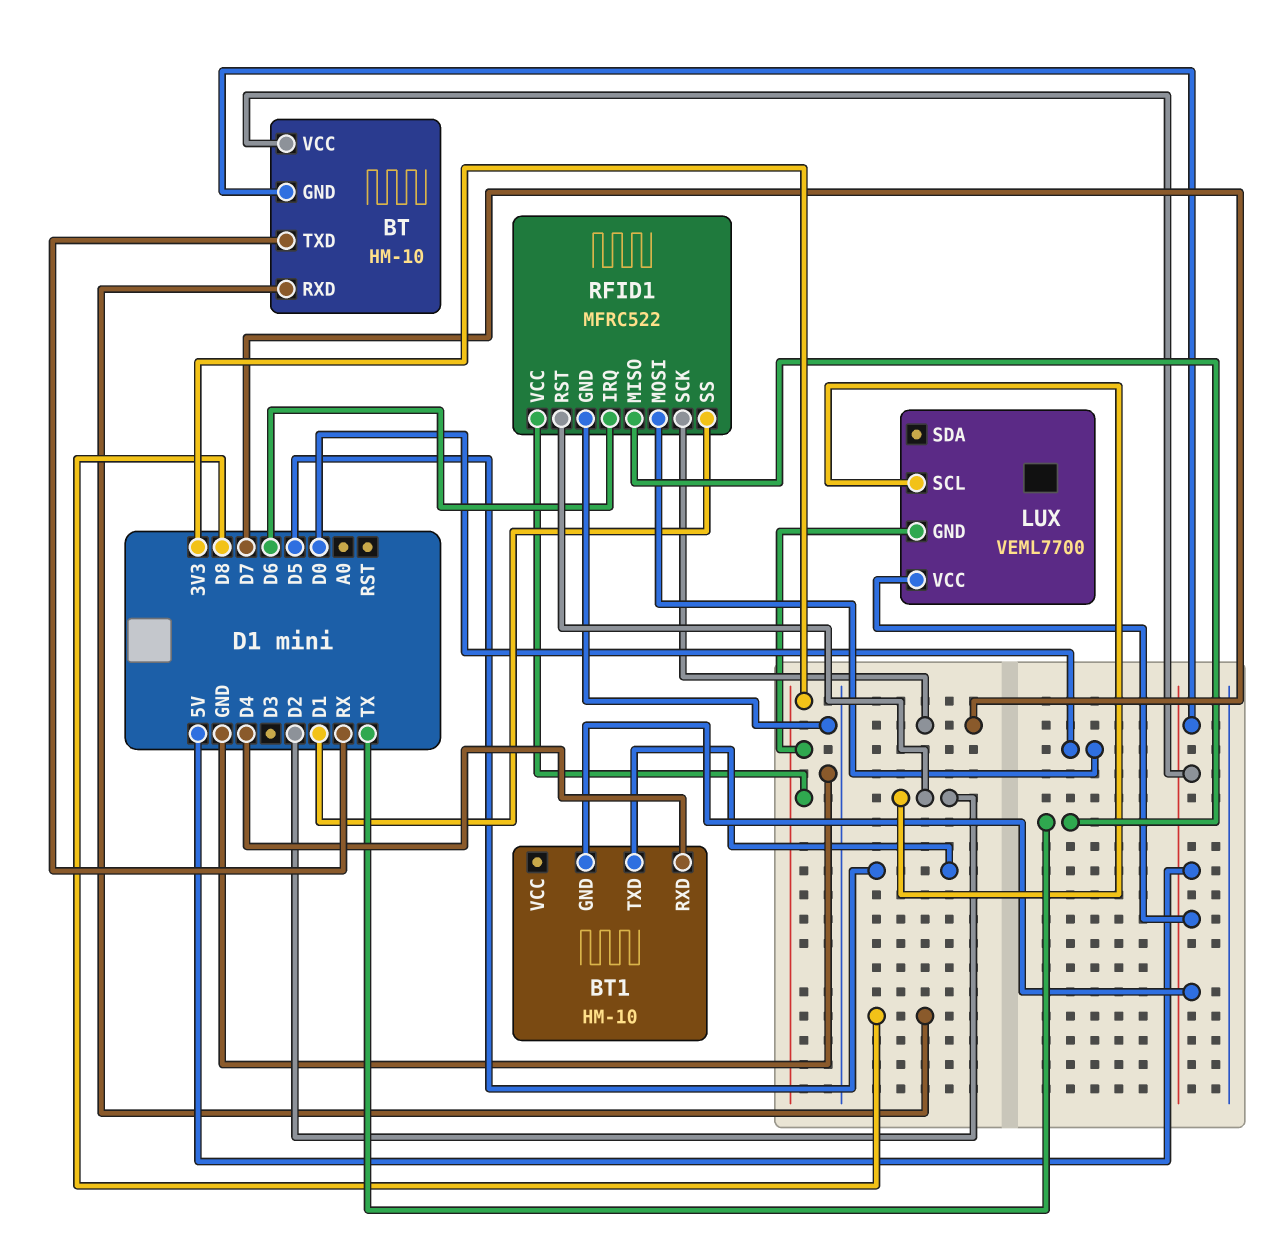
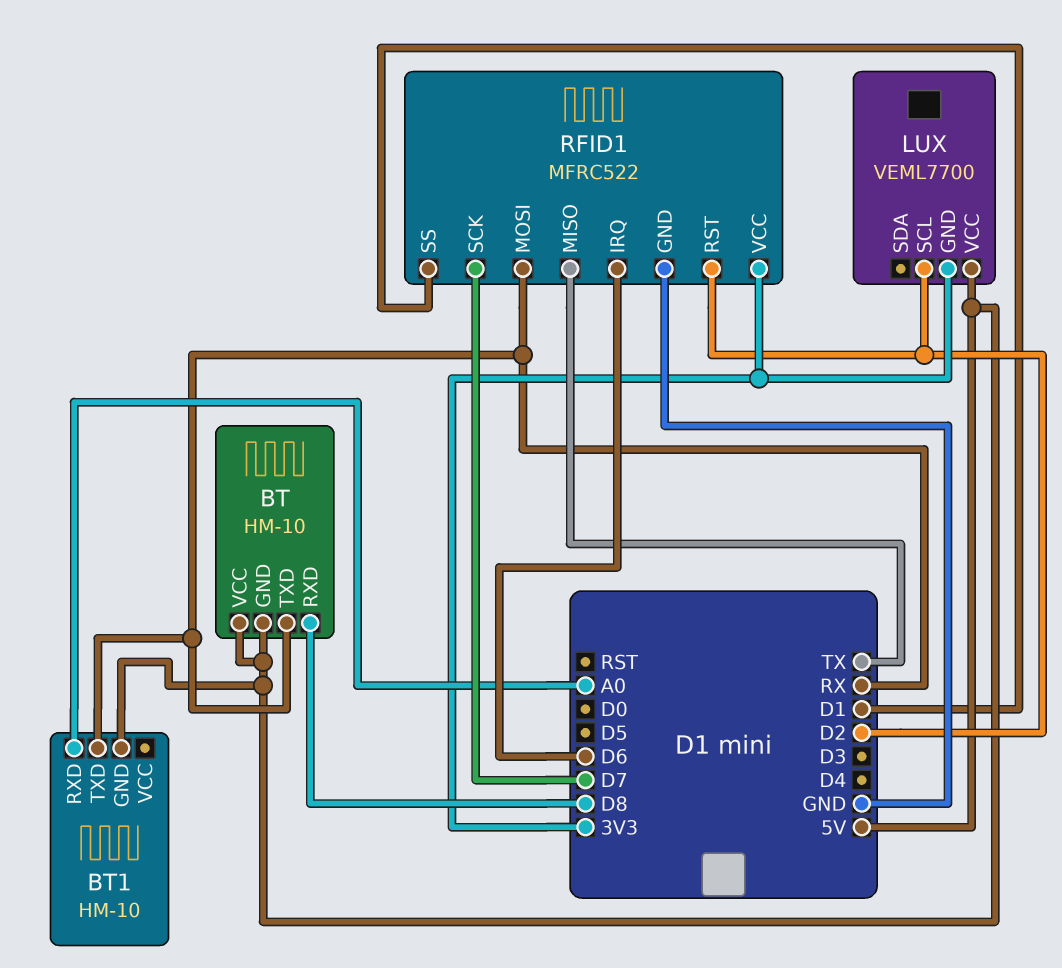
BT1 pin RXD: D4 -> A0
BT1 pin TXD: D5 -> RX
RFID1 pin MOSI: D0 -> RX

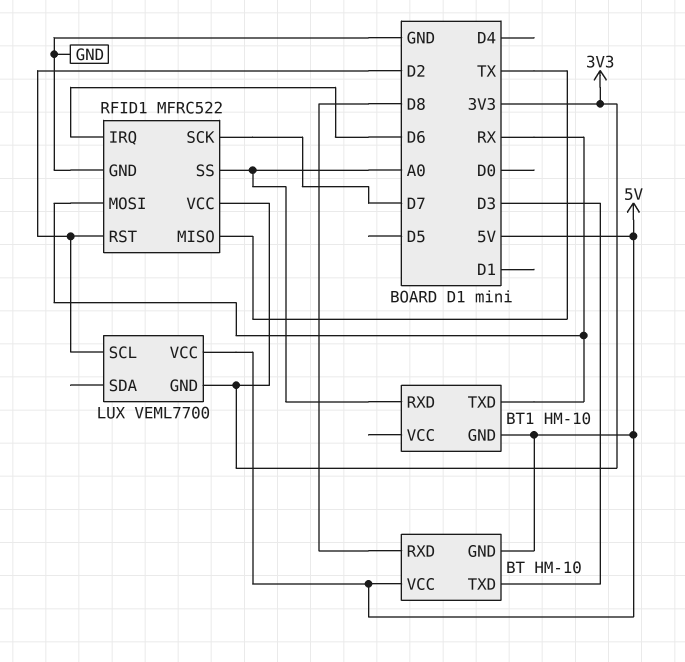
BT pin TXD: RX -> D3
RFID1 pin SS: D1 -> A0

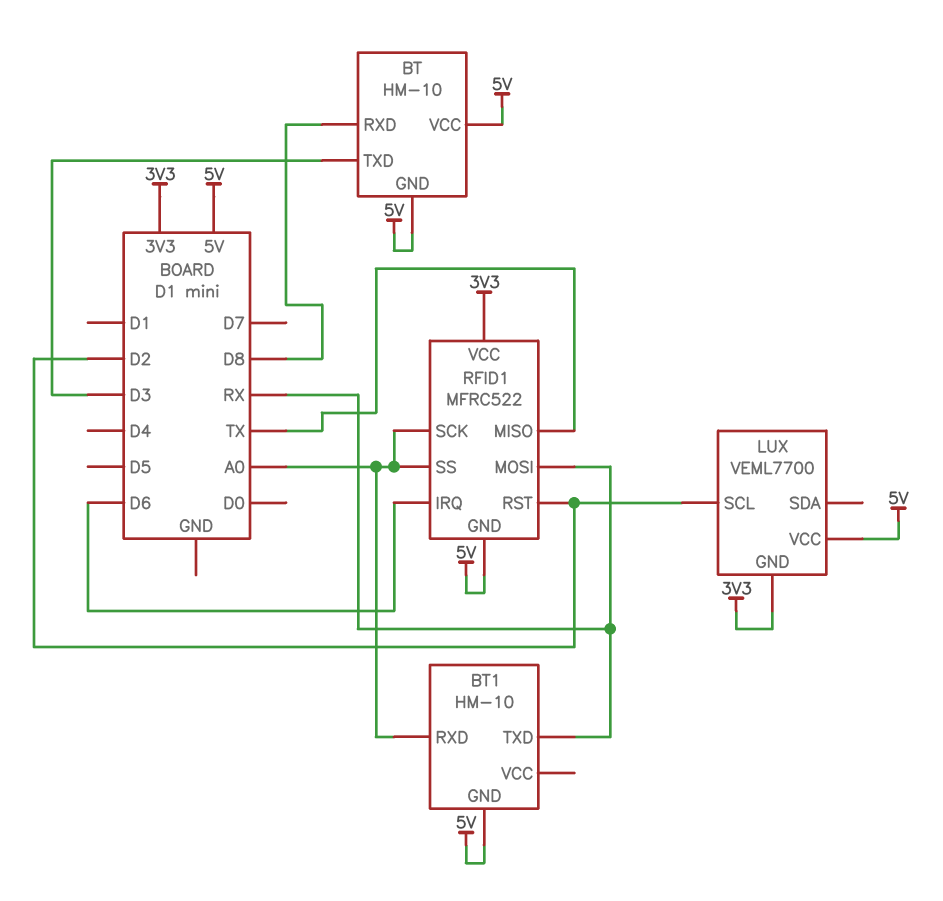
RFID1 pin GND: GND -> 5V
RFID1 pin SCK: D7 -> A0

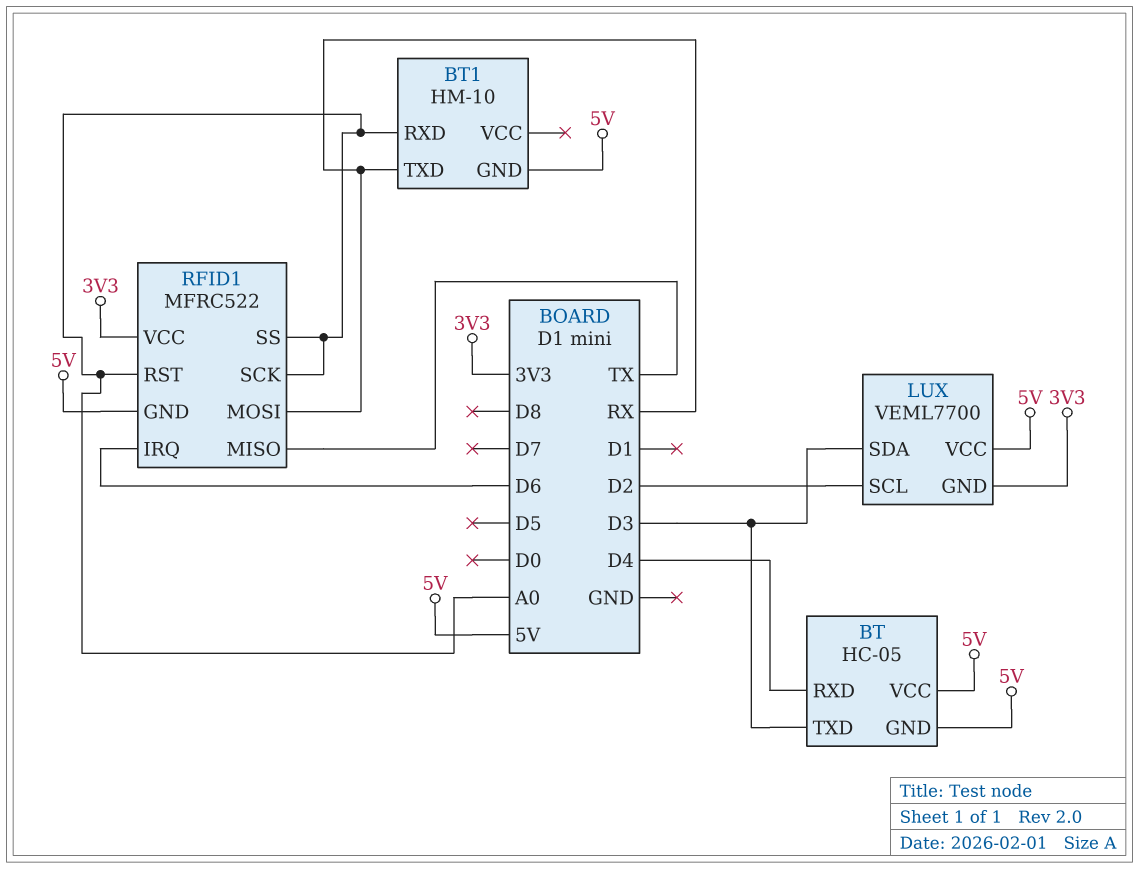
BT: HM-10 -> HC-05
BT pin RXD: D8 -> D4
LUX pin SDA: none -> D3
RFID1 pin RST: D2 -> A0

